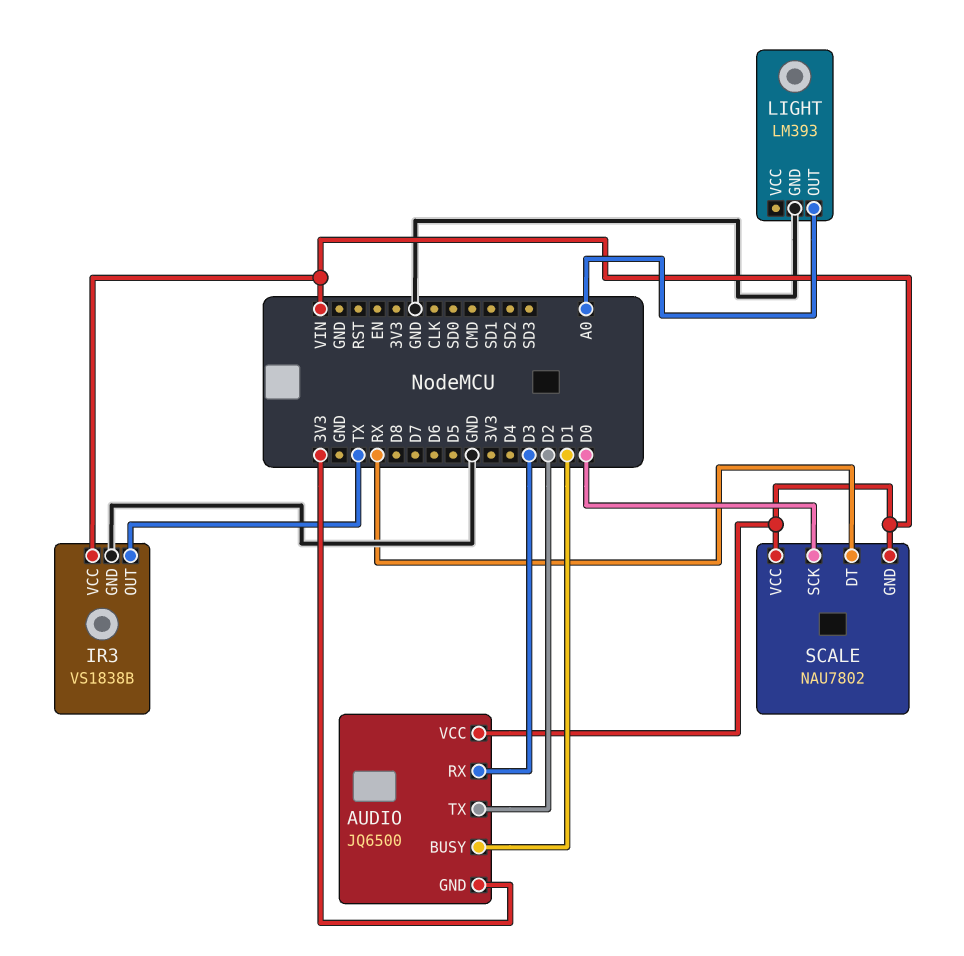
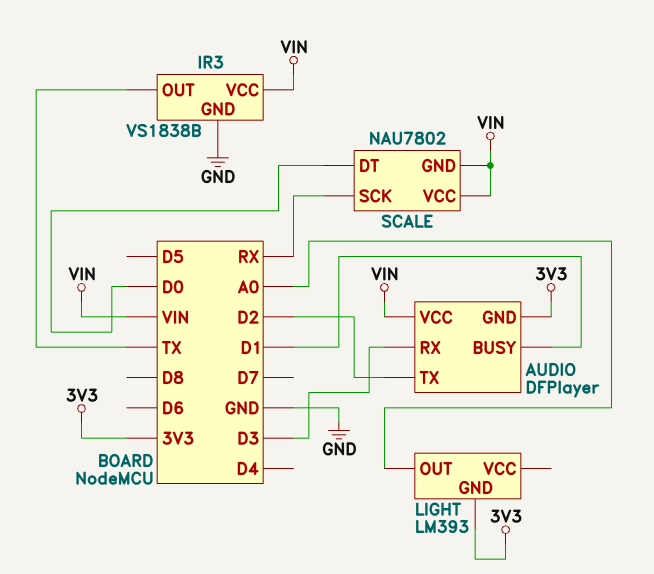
AUDIO: JQ6500 -> DFPlayer
LIGHT pin GND: GND -> 3V3
SCALE pin DT: RX -> D0
SCALE pin SCK: D0 -> RX

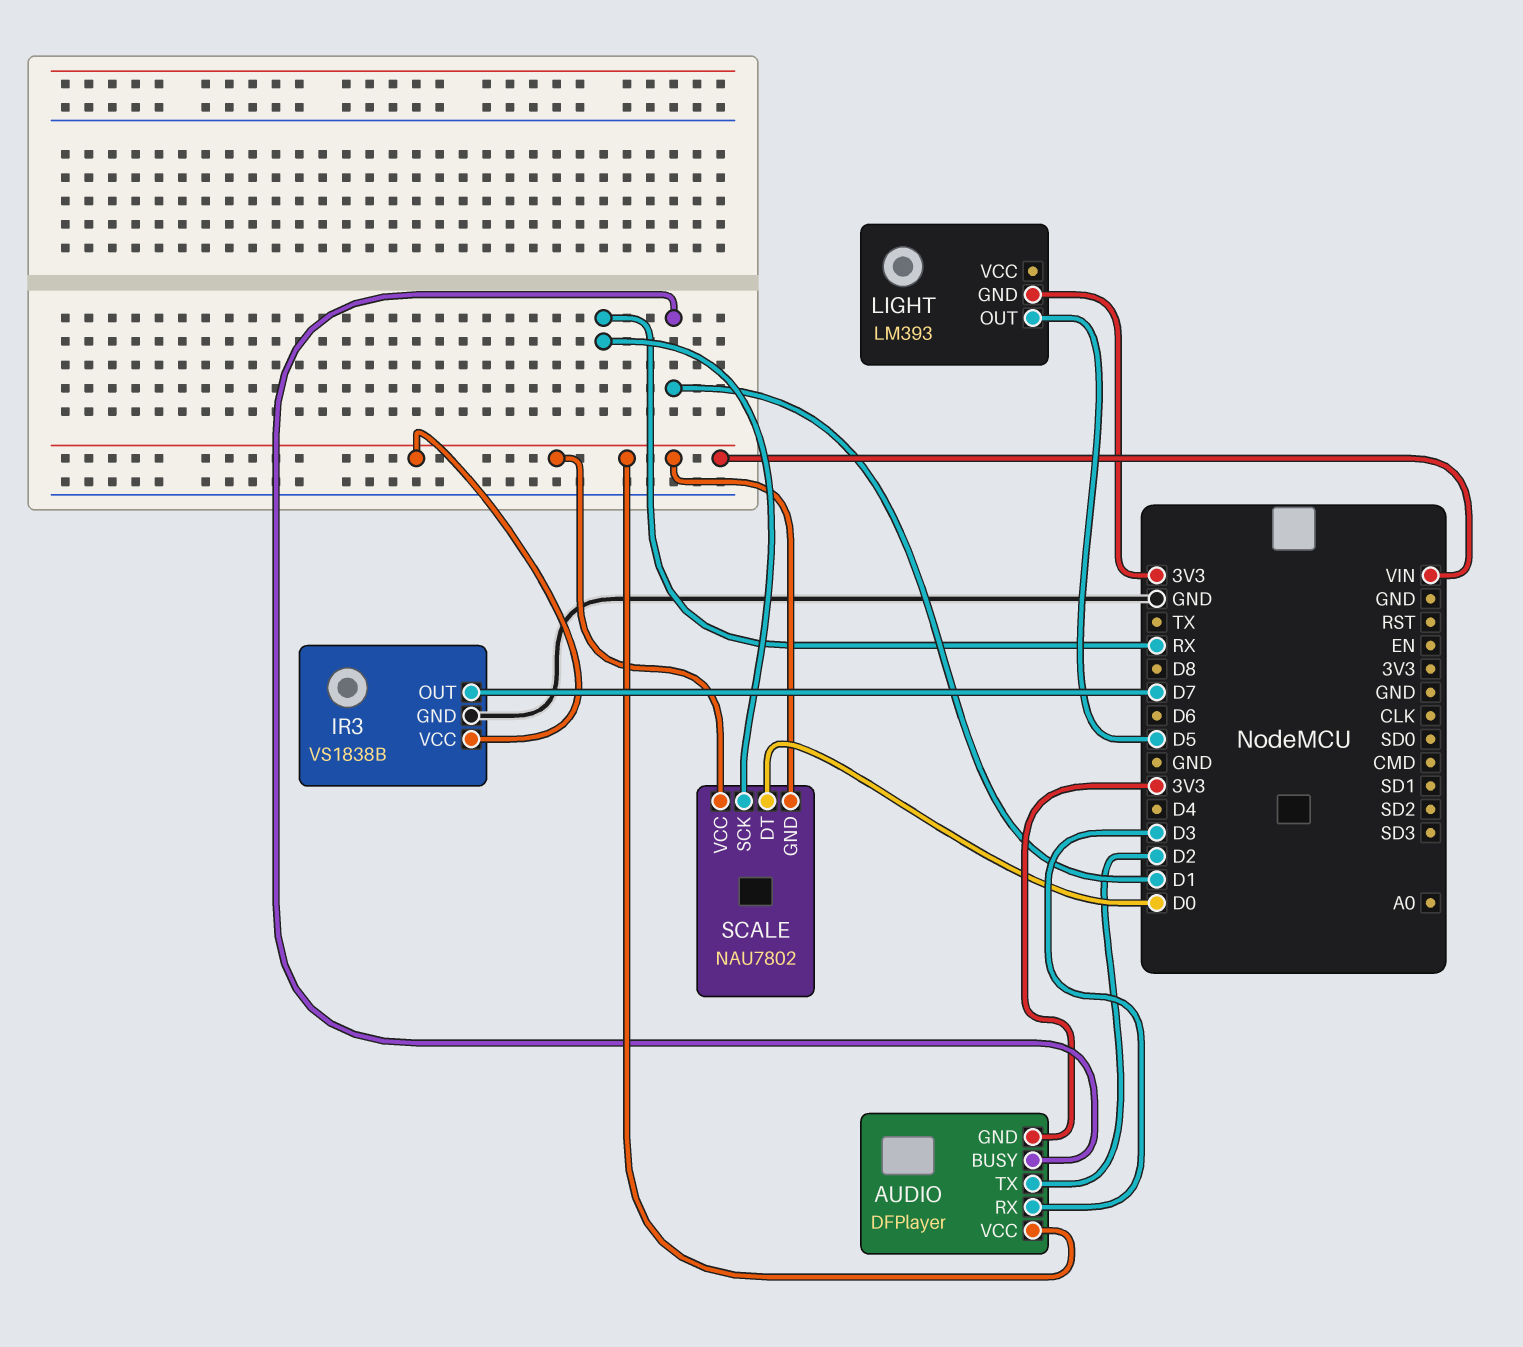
IR3 pin OUT: TX -> D7
LIGHT pin OUT: A0 -> D5

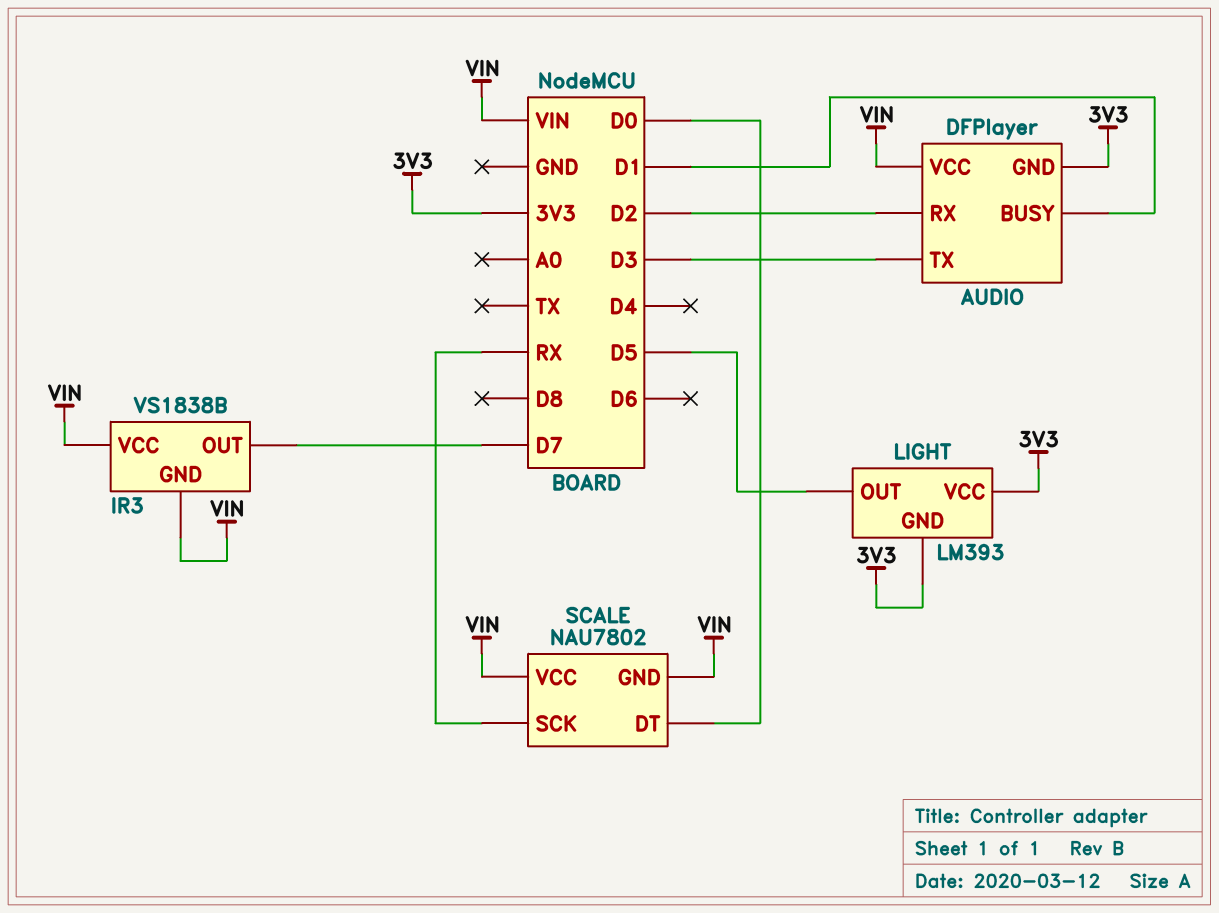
AUDIO pin RX: D3 -> D2
AUDIO pin TX: D2 -> D3
IR3 pin GND: GND -> VIN
LIGHT pin VCC: none -> 3V3

